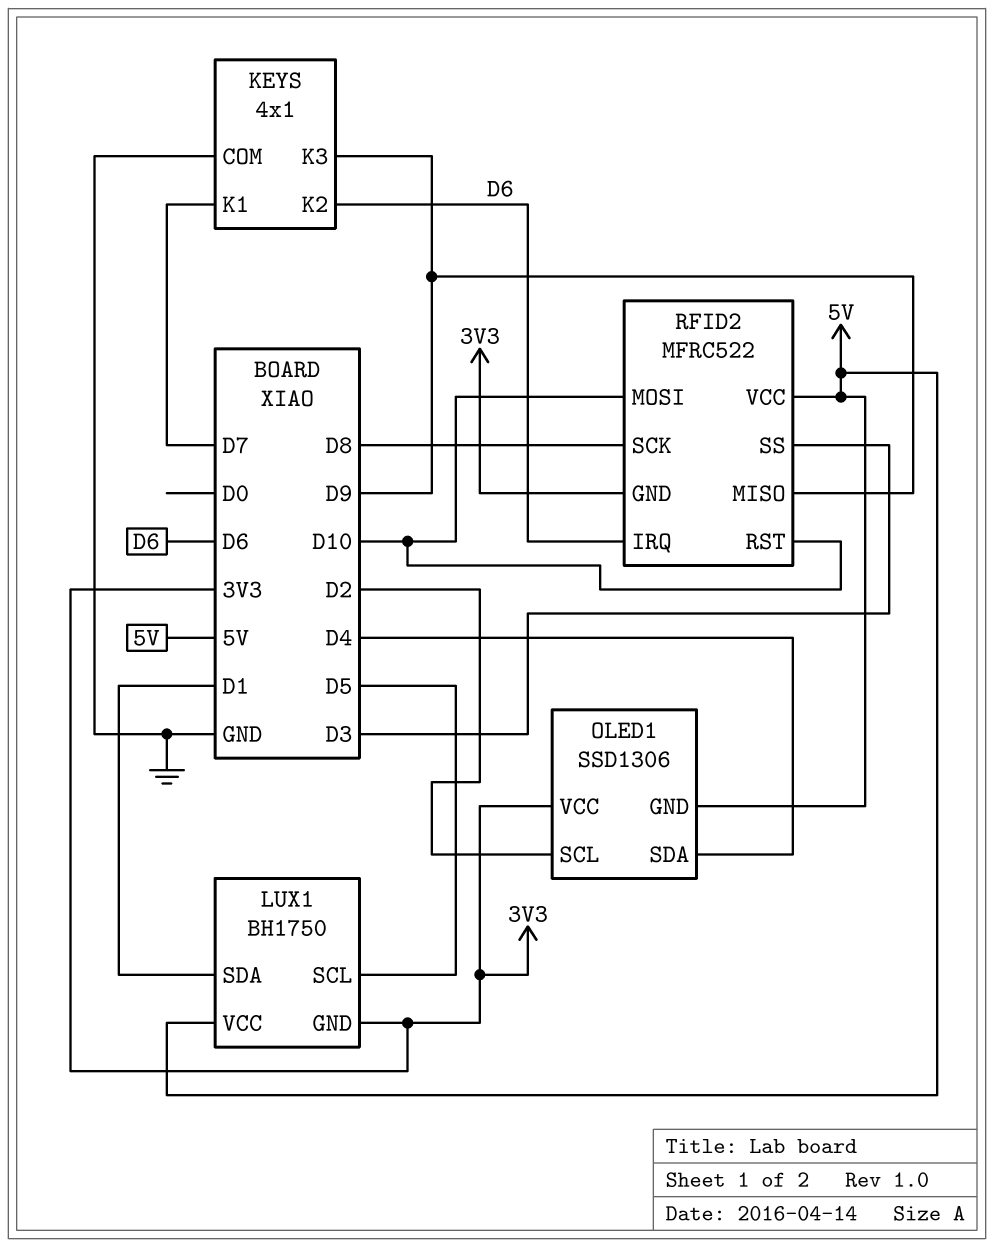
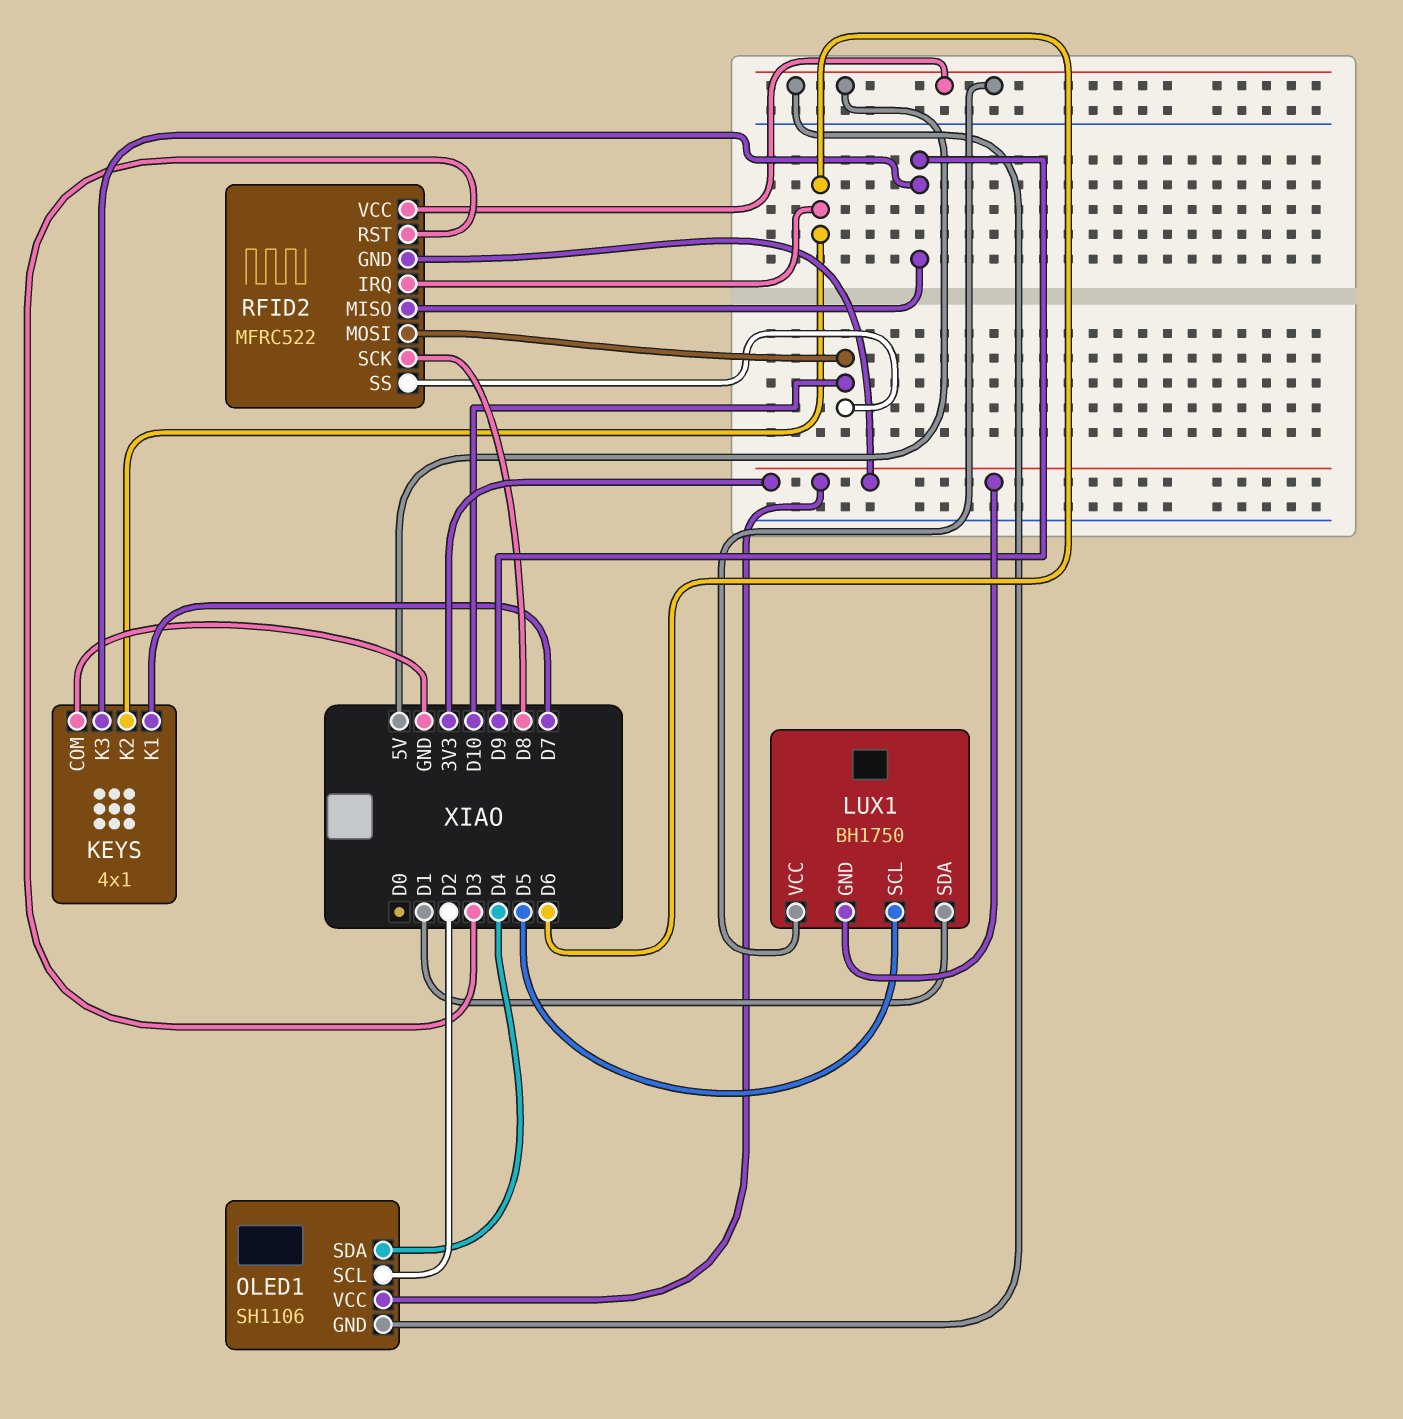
OLED1: SSD1306 -> SH1106
RFID2 pin RST: D10 -> D3
RFID2 pin SS: D3 -> D10

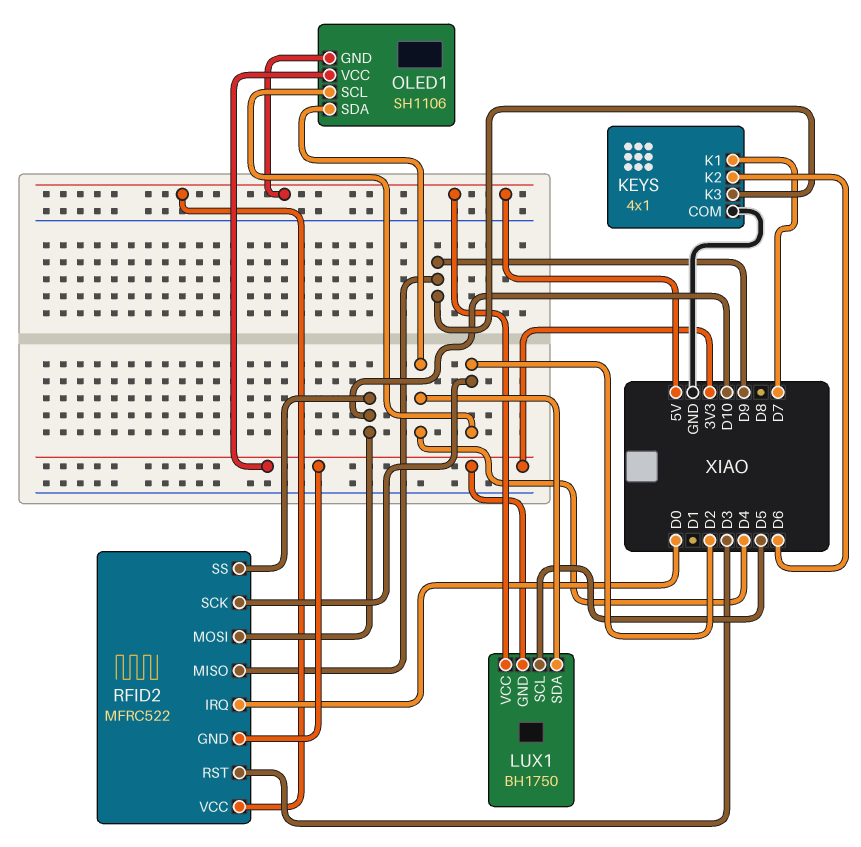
LUX1 pin SDA: D1 -> D4
RFID2 pin IRQ: D6 -> D0
RFID2 pin SCK: D8 -> D2

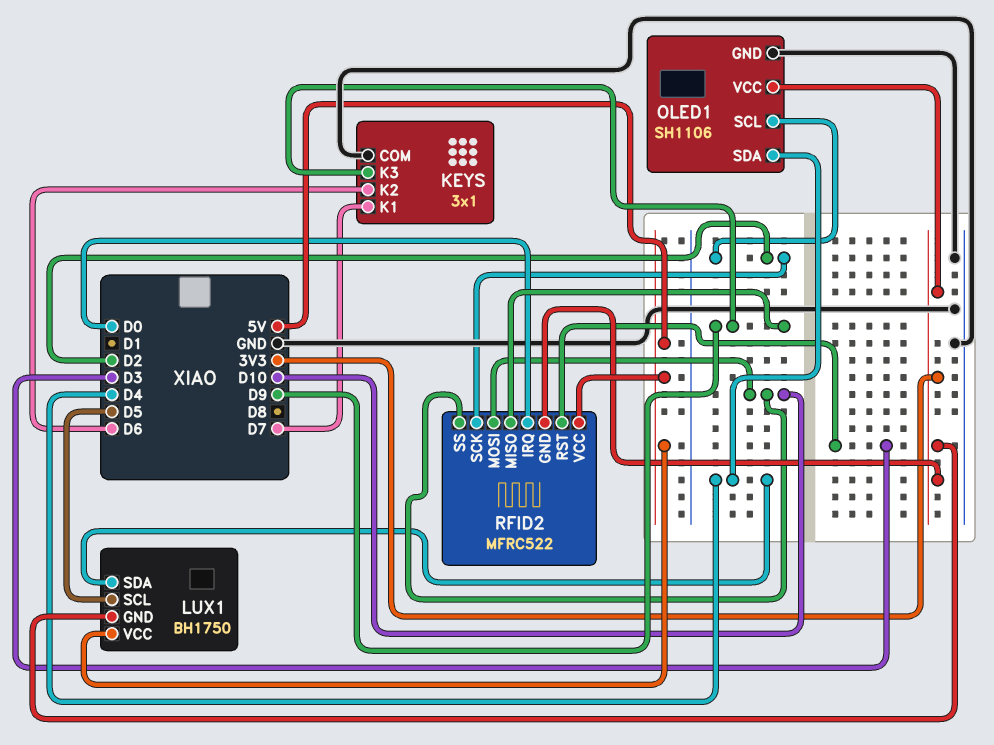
KEYS: 4x1 -> 3x1
OLED1 pin GND: 5V -> GND

